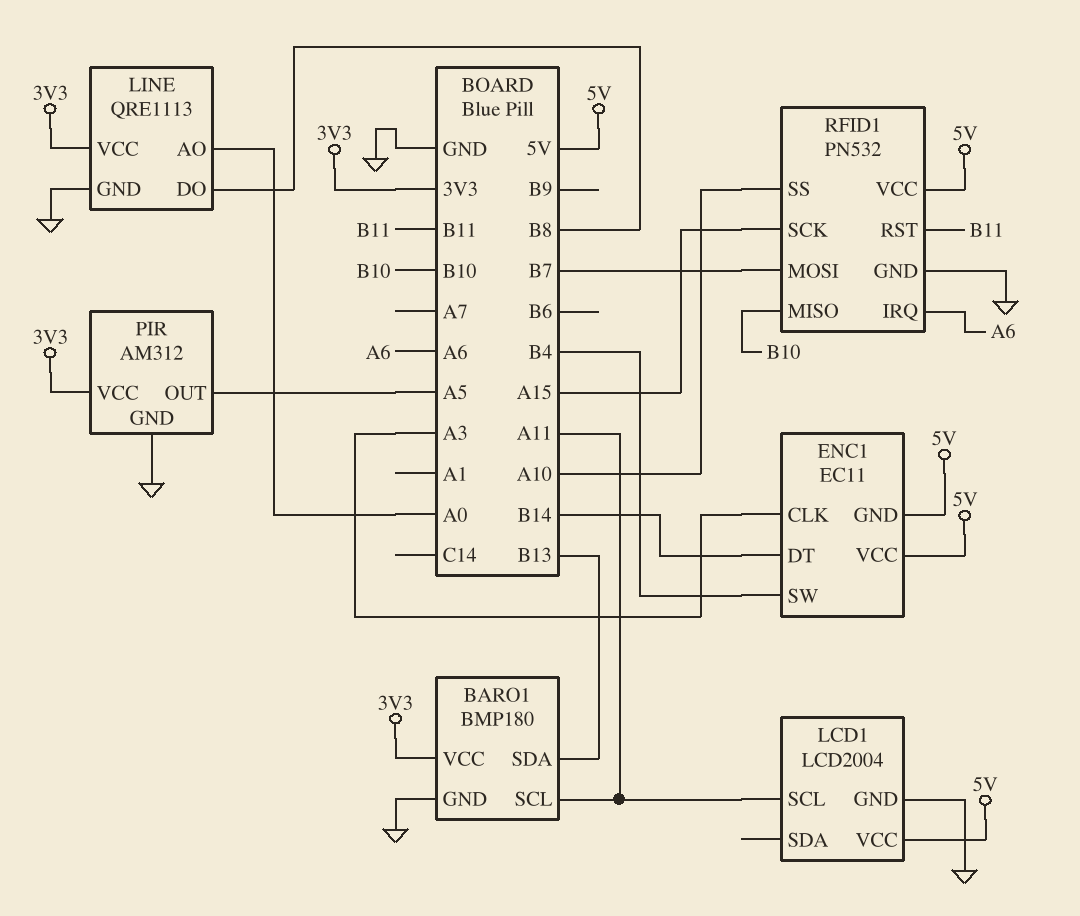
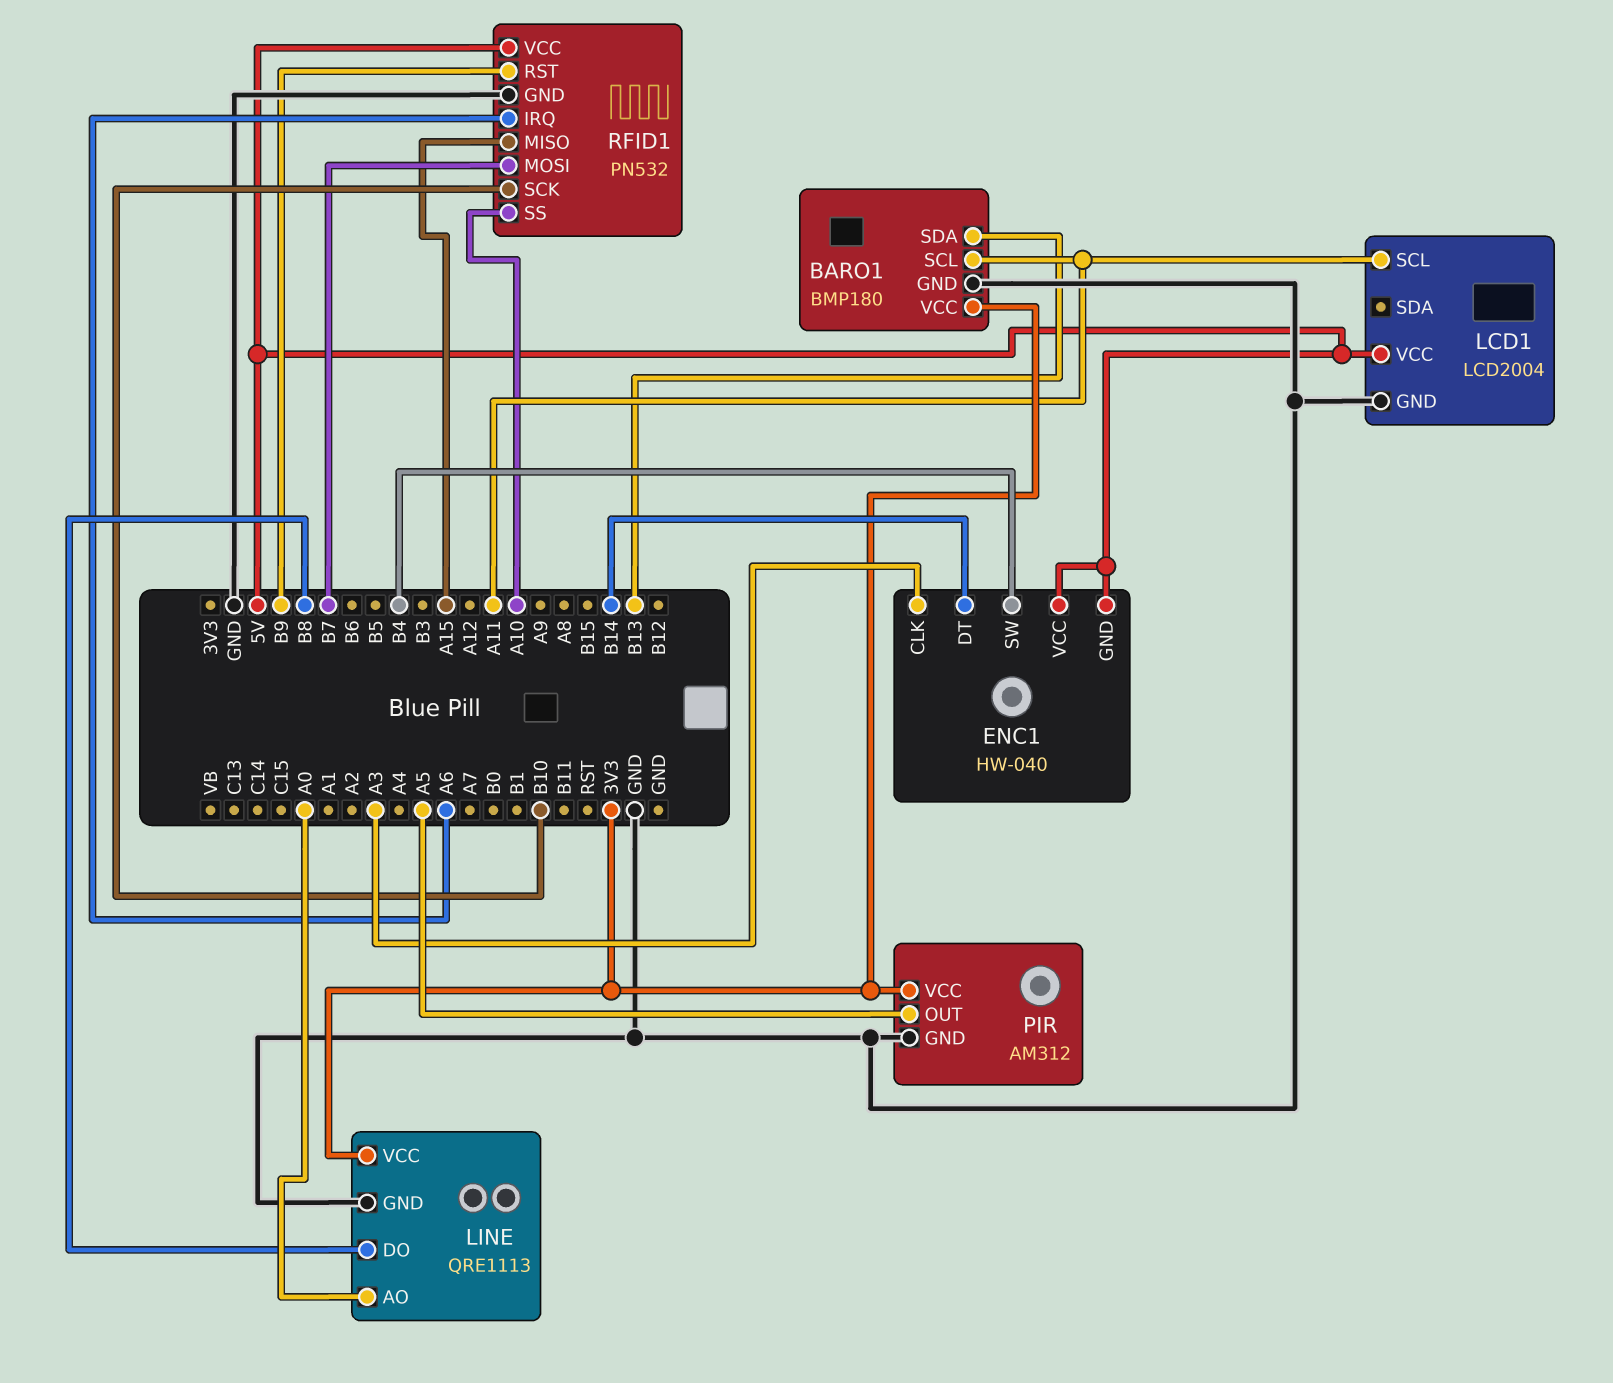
ENC1: EC11 -> HW-040
RFID1 pin MISO: B10 -> A15
RFID1 pin RST: B11 -> B9
RFID1 pin SCK: A15 -> B10

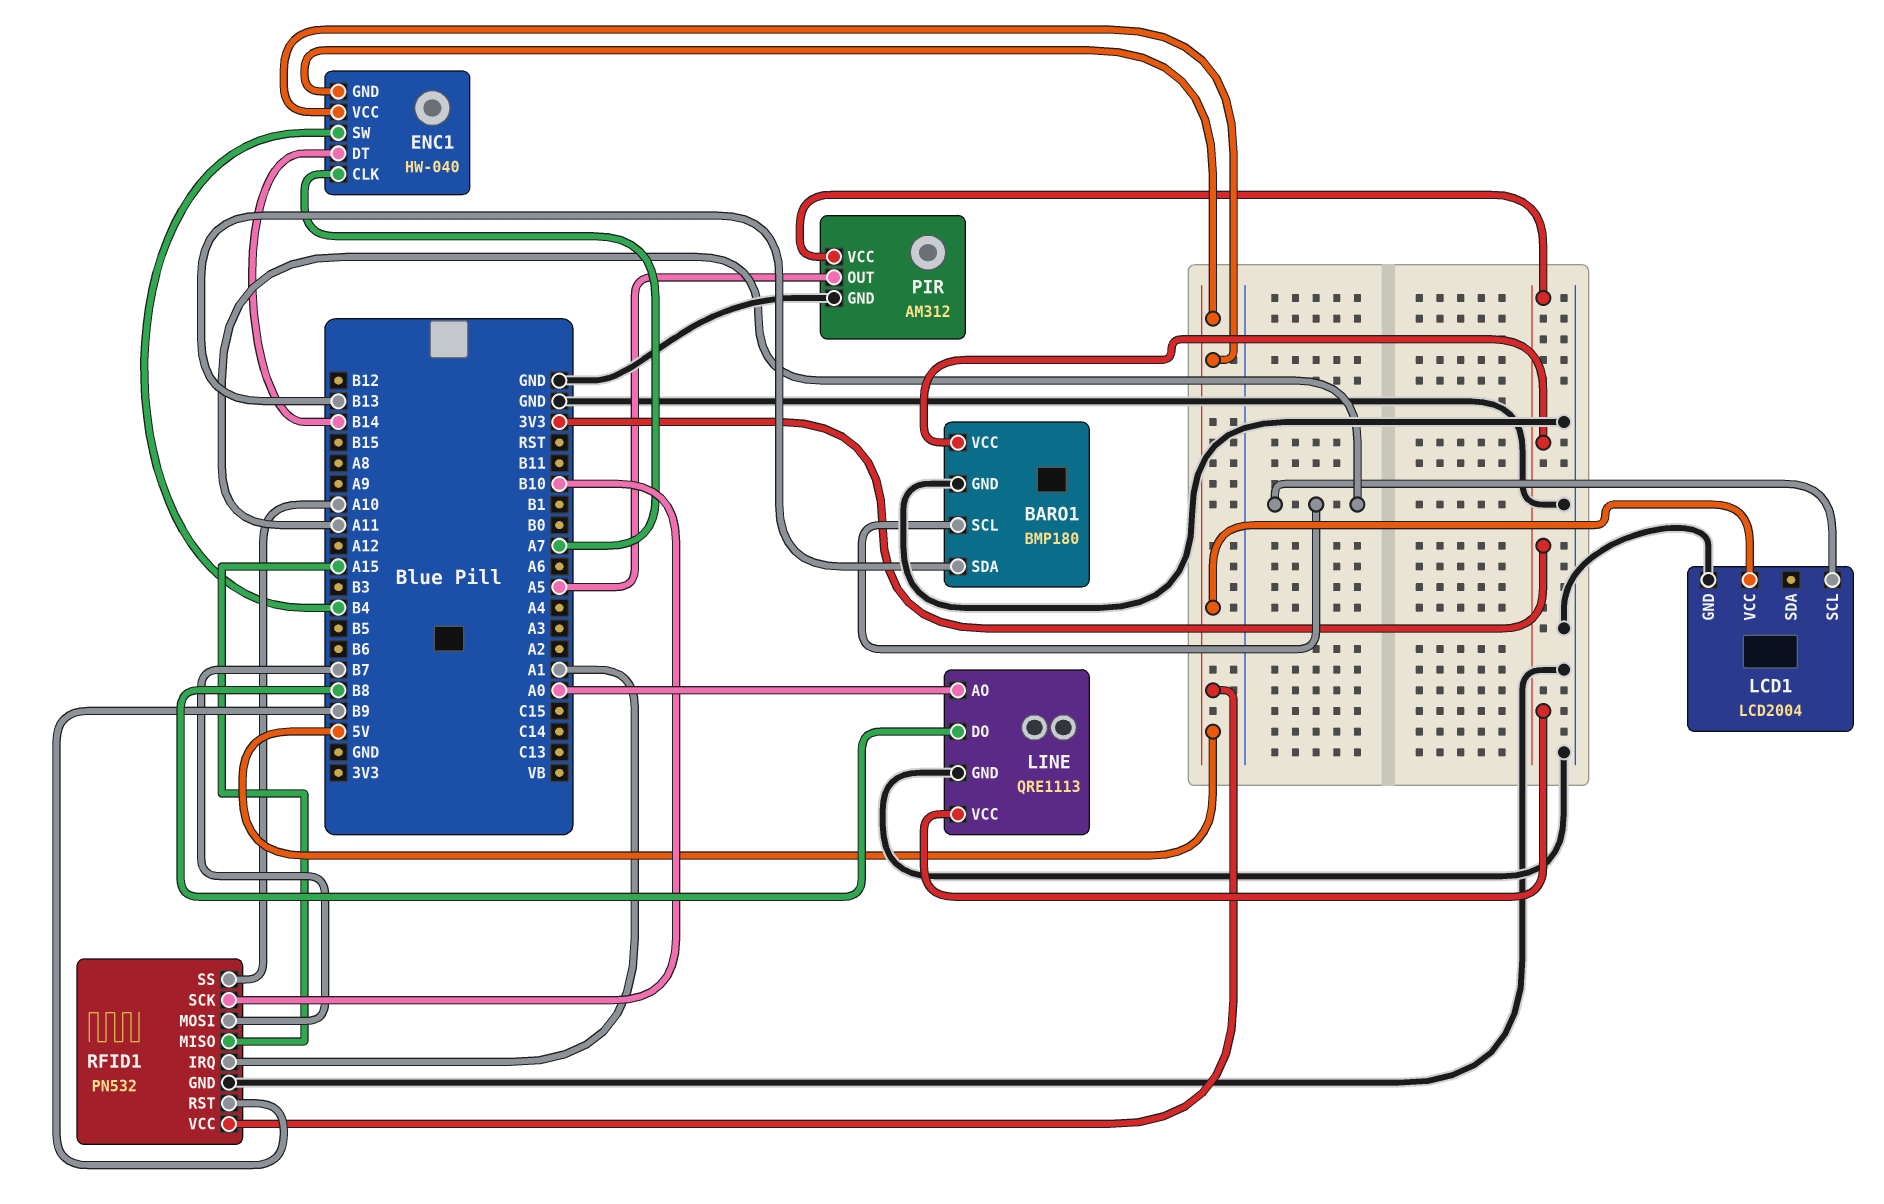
ENC1 pin CLK: A3 -> A7
RFID1 pin IRQ: A6 -> A1

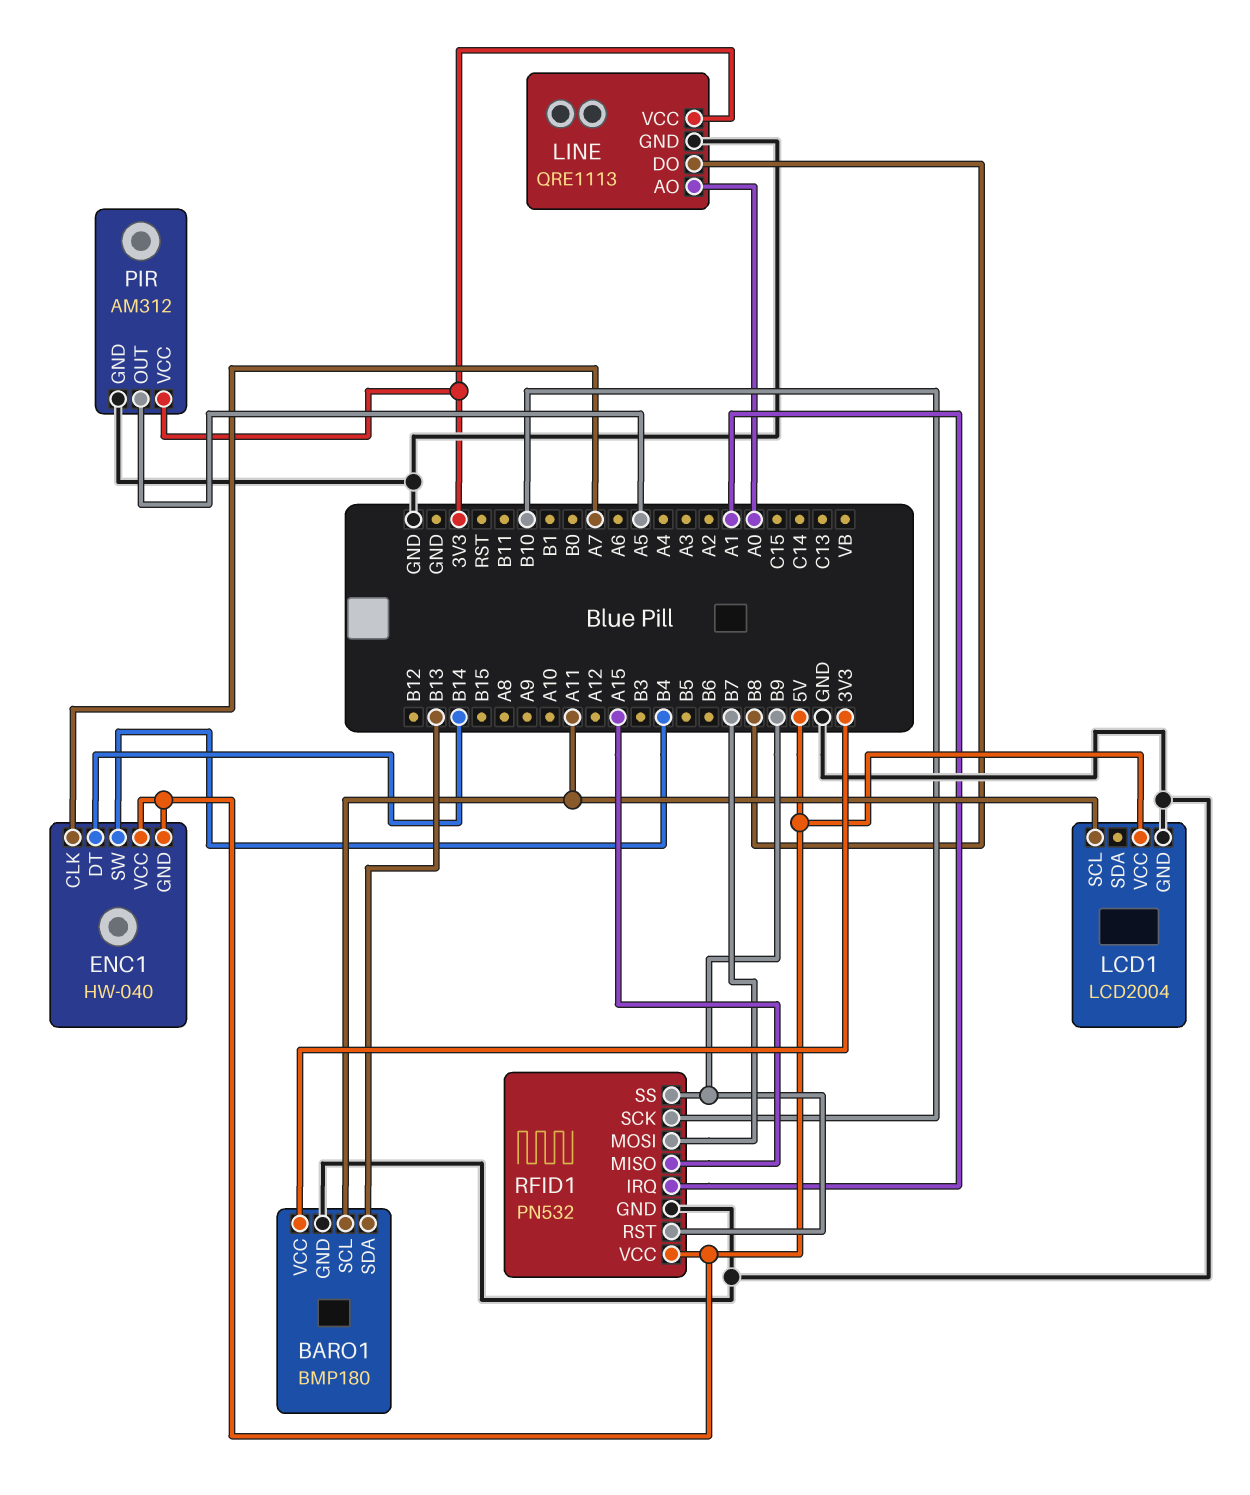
RFID1 pin SS: A10 -> B9

